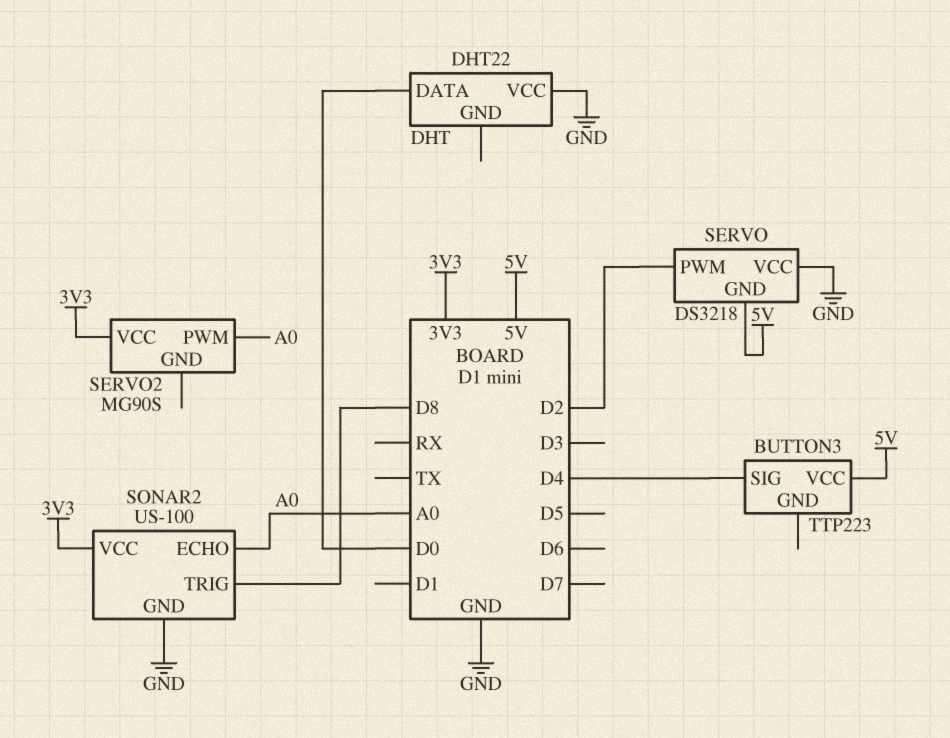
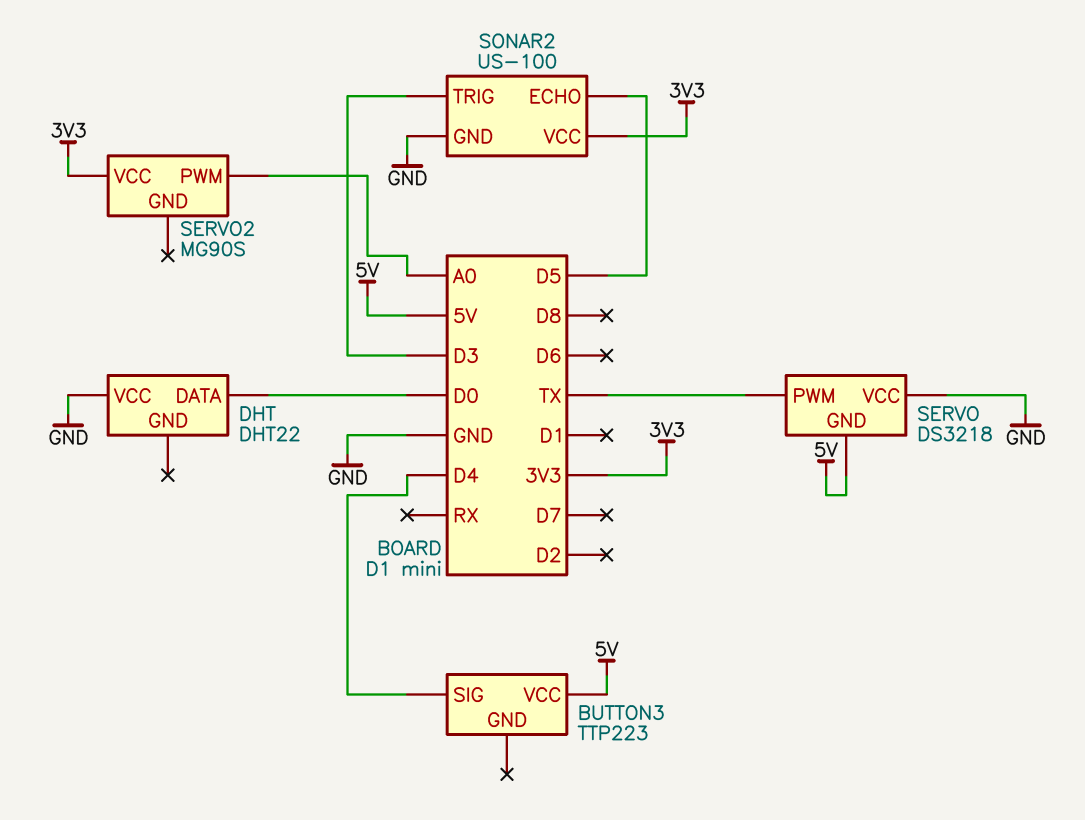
SERVO pin PWM: D2 -> TX
SONAR2 pin ECHO: A0 -> D5
SONAR2 pin TRIG: D8 -> D3

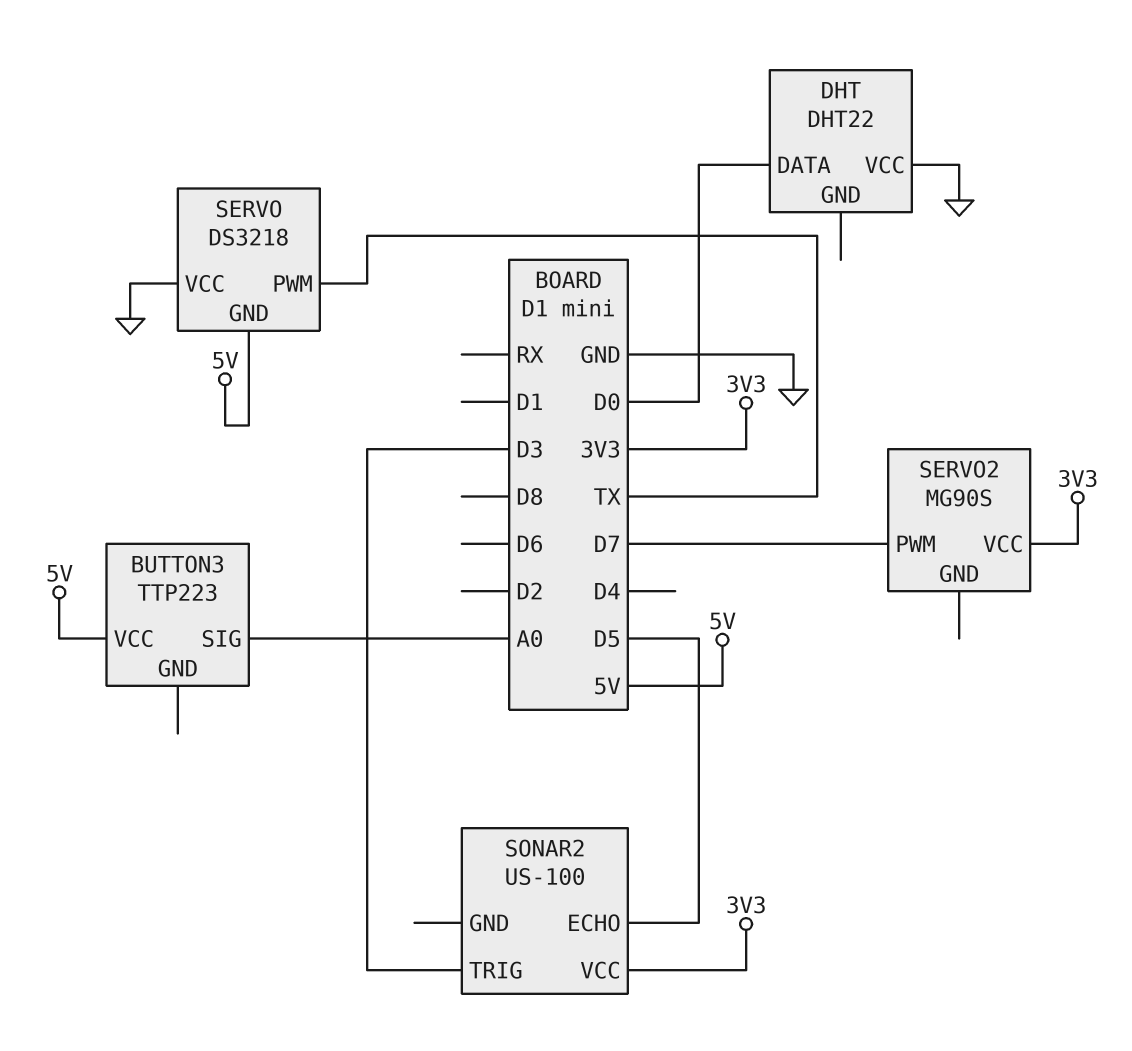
BUTTON3 pin SIG: D4 -> A0
SERVO2 pin PWM: A0 -> D7
SONAR2 pin GND: GND -> none

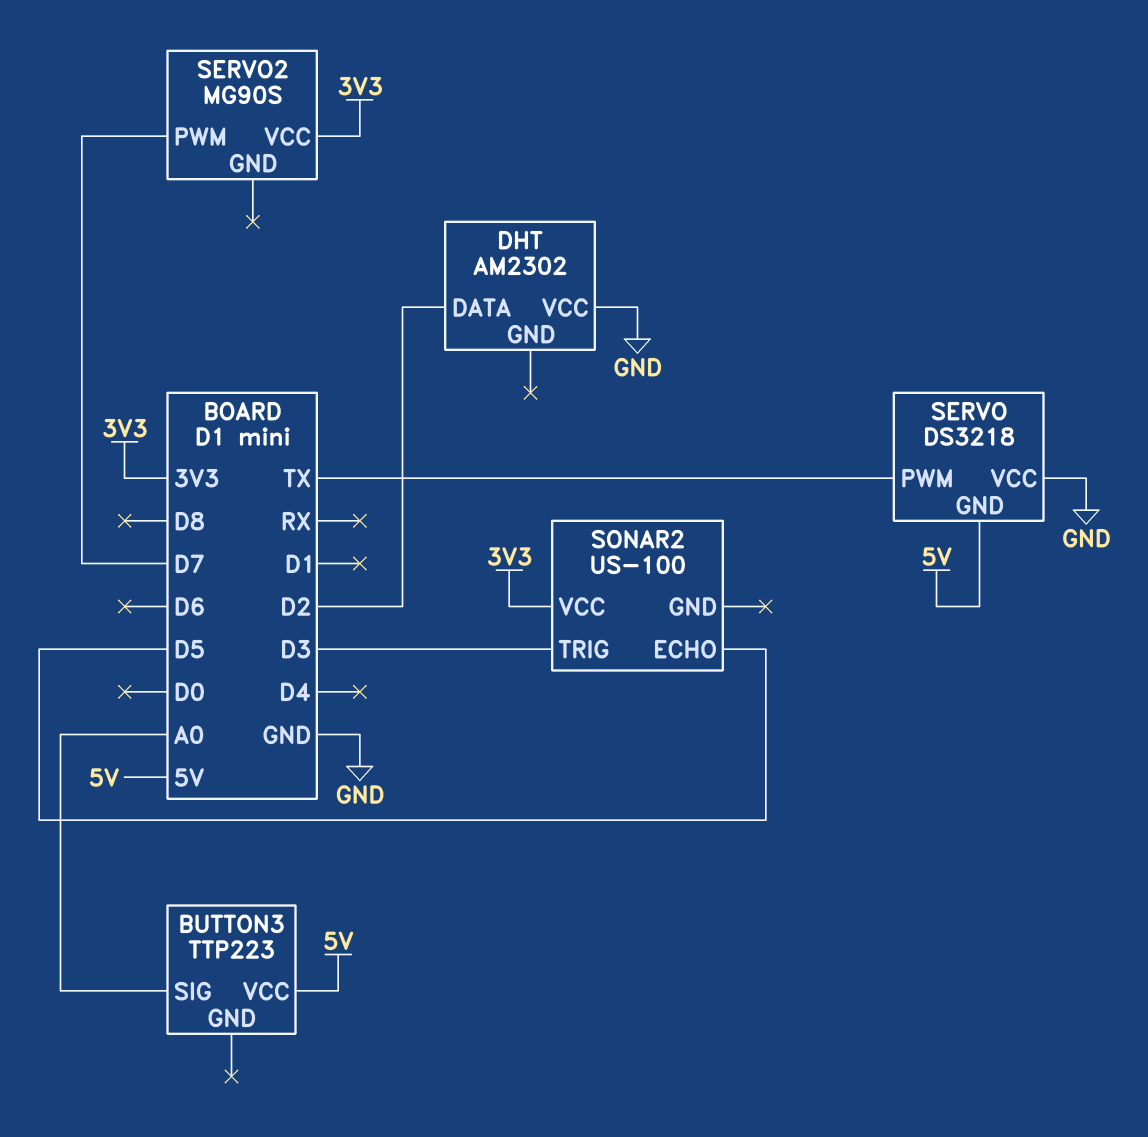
DHT: DHT22 -> AM2302
DHT pin DATA: D0 -> D2

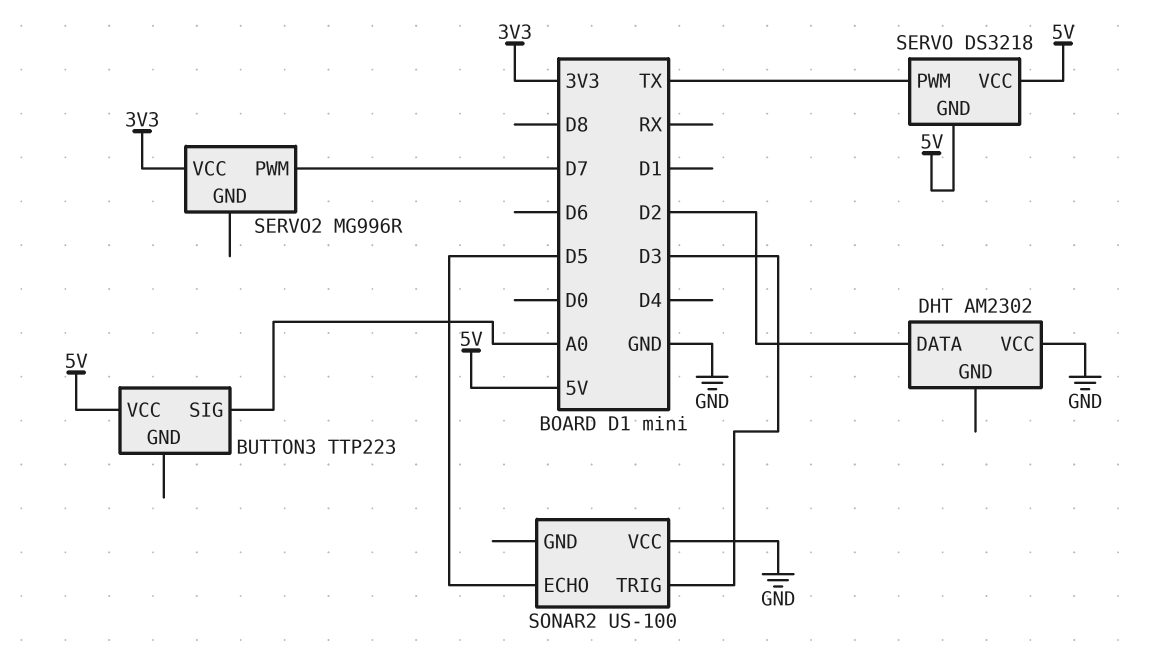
SERVO pin VCC: GND -> 5V
SERVO2: MG90S -> MG996R
SONAR2 pin VCC: 3V3 -> GND

